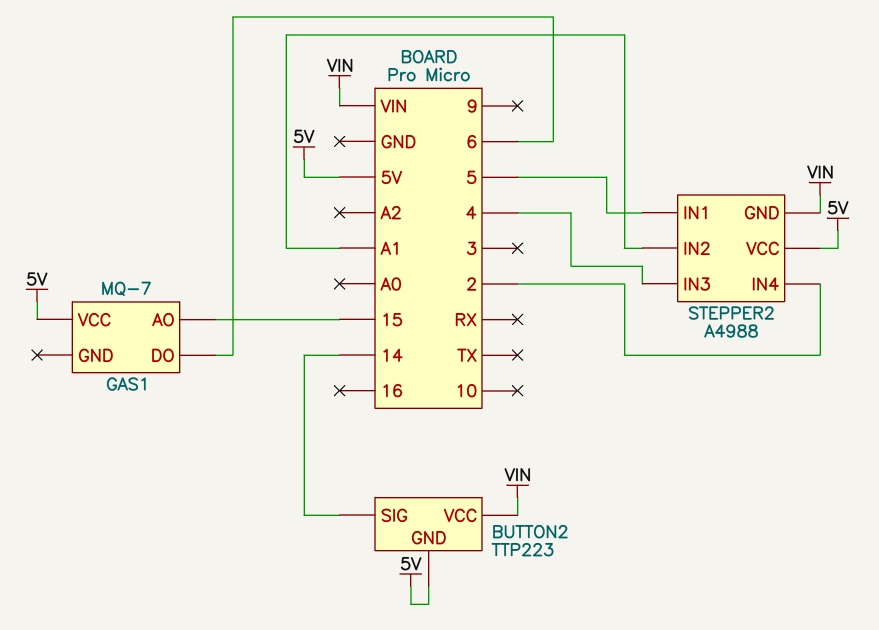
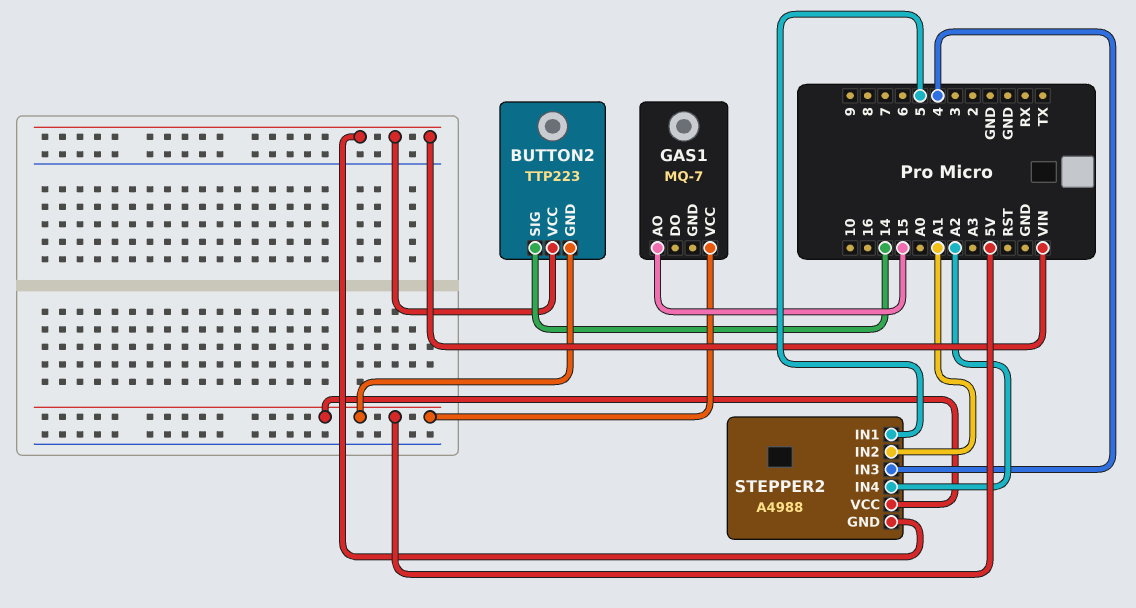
GAS1 pin DO: 6 -> none
STEPPER2 pin IN4: 2 -> A2

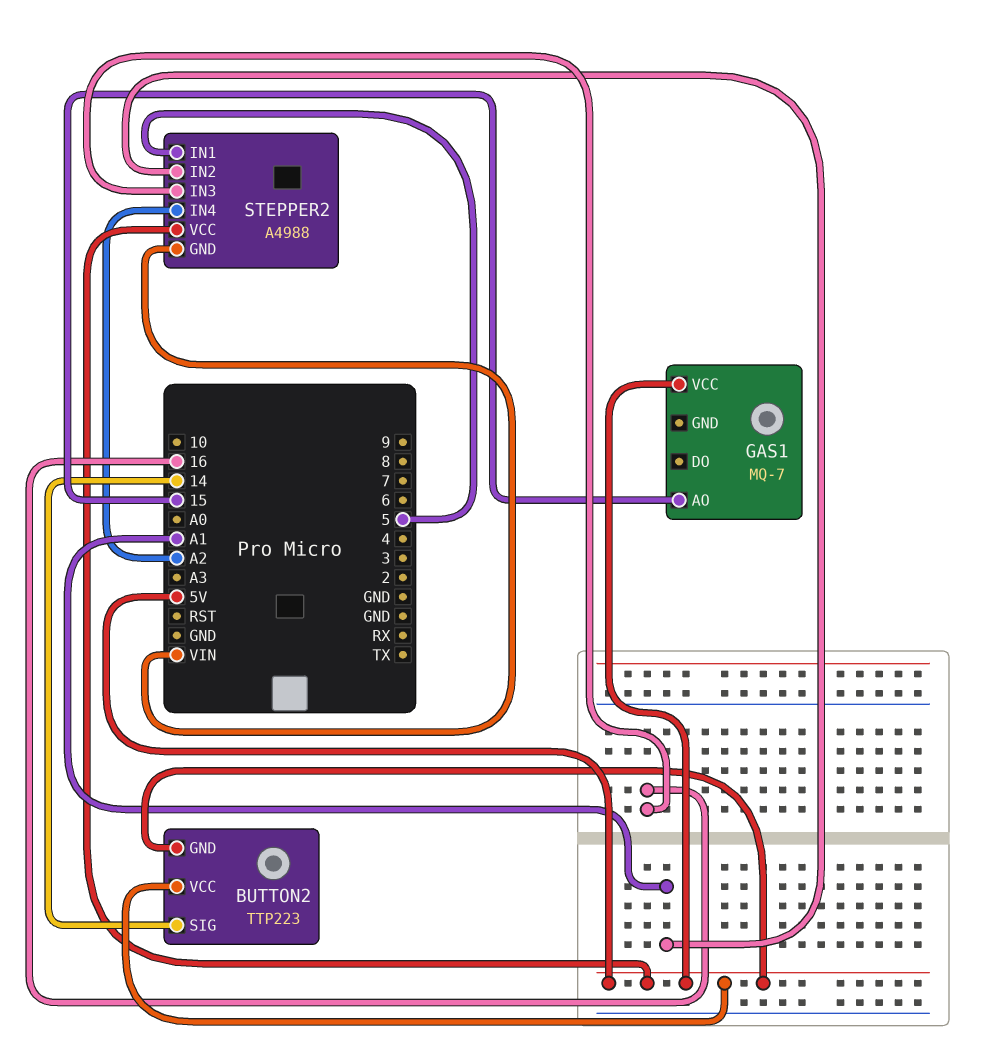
BUTTON2 pin VCC: VIN -> 5V
STEPPER2 pin IN3: 4 -> 16

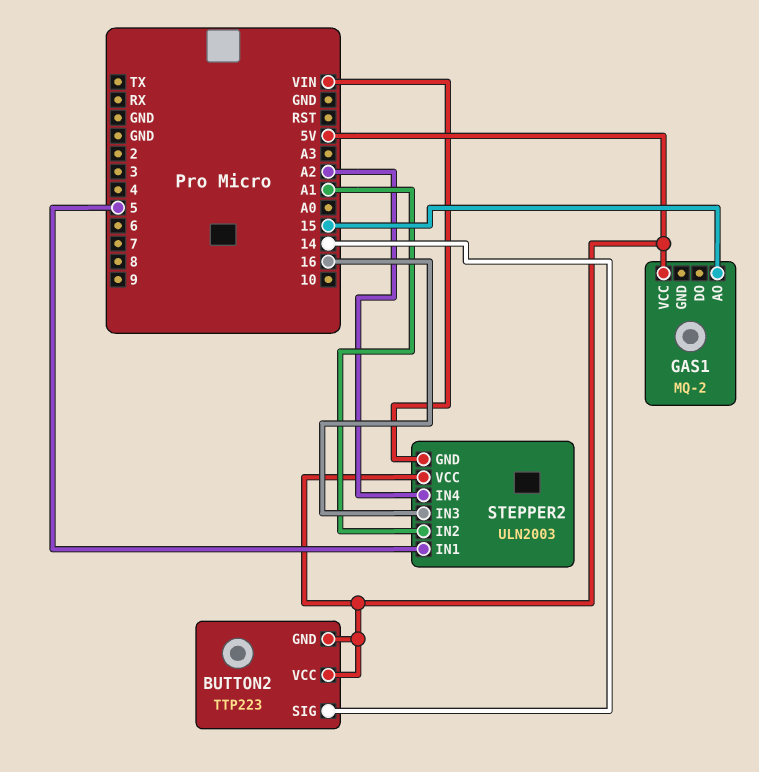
GAS1: MQ-7 -> MQ-2
STEPPER2: A4988 -> ULN2003

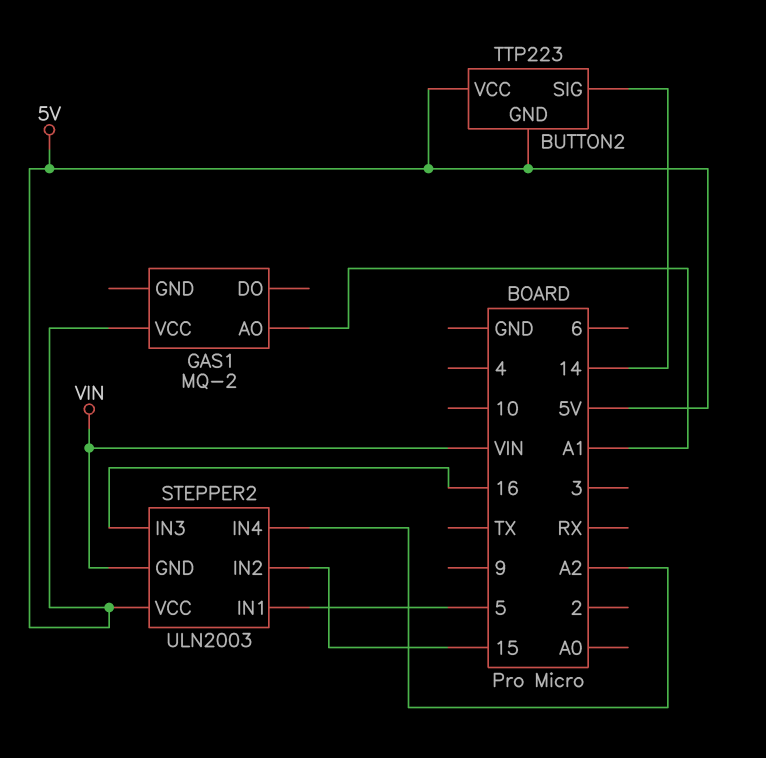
GAS1 pin AO: 15 -> A1
STEPPER2 pin IN2: A1 -> 15

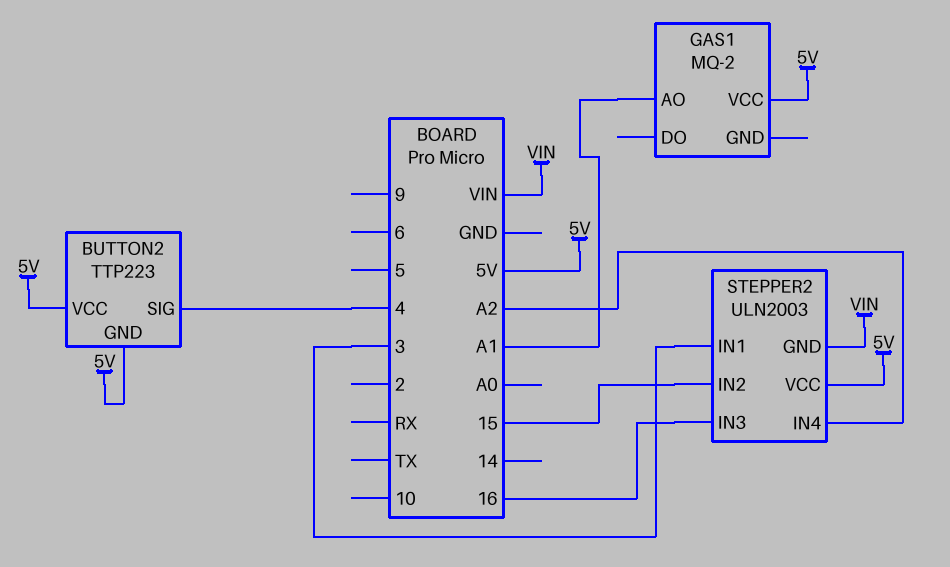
BUTTON2 pin SIG: 14 -> 4
STEPPER2 pin IN1: 5 -> 3

